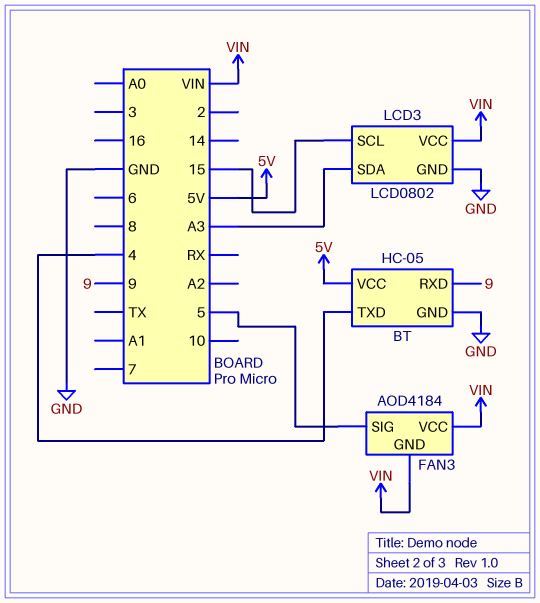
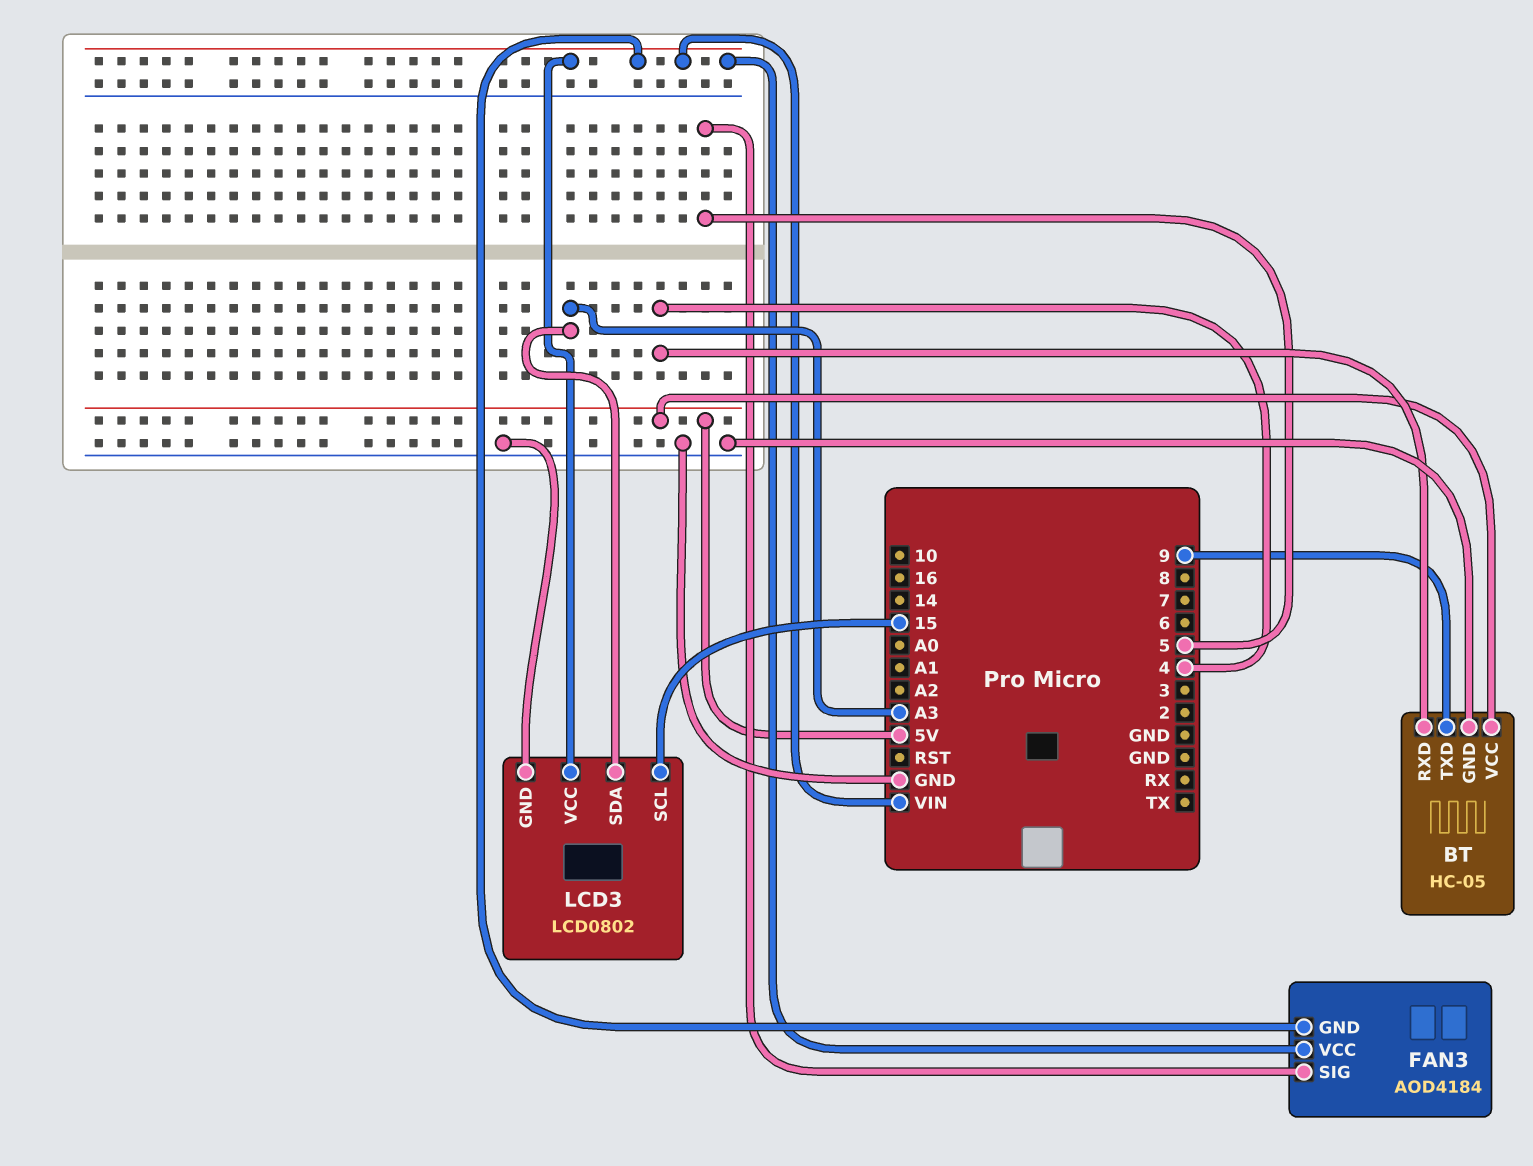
BT pin RXD: 9 -> 4
BT pin TXD: 4 -> 9

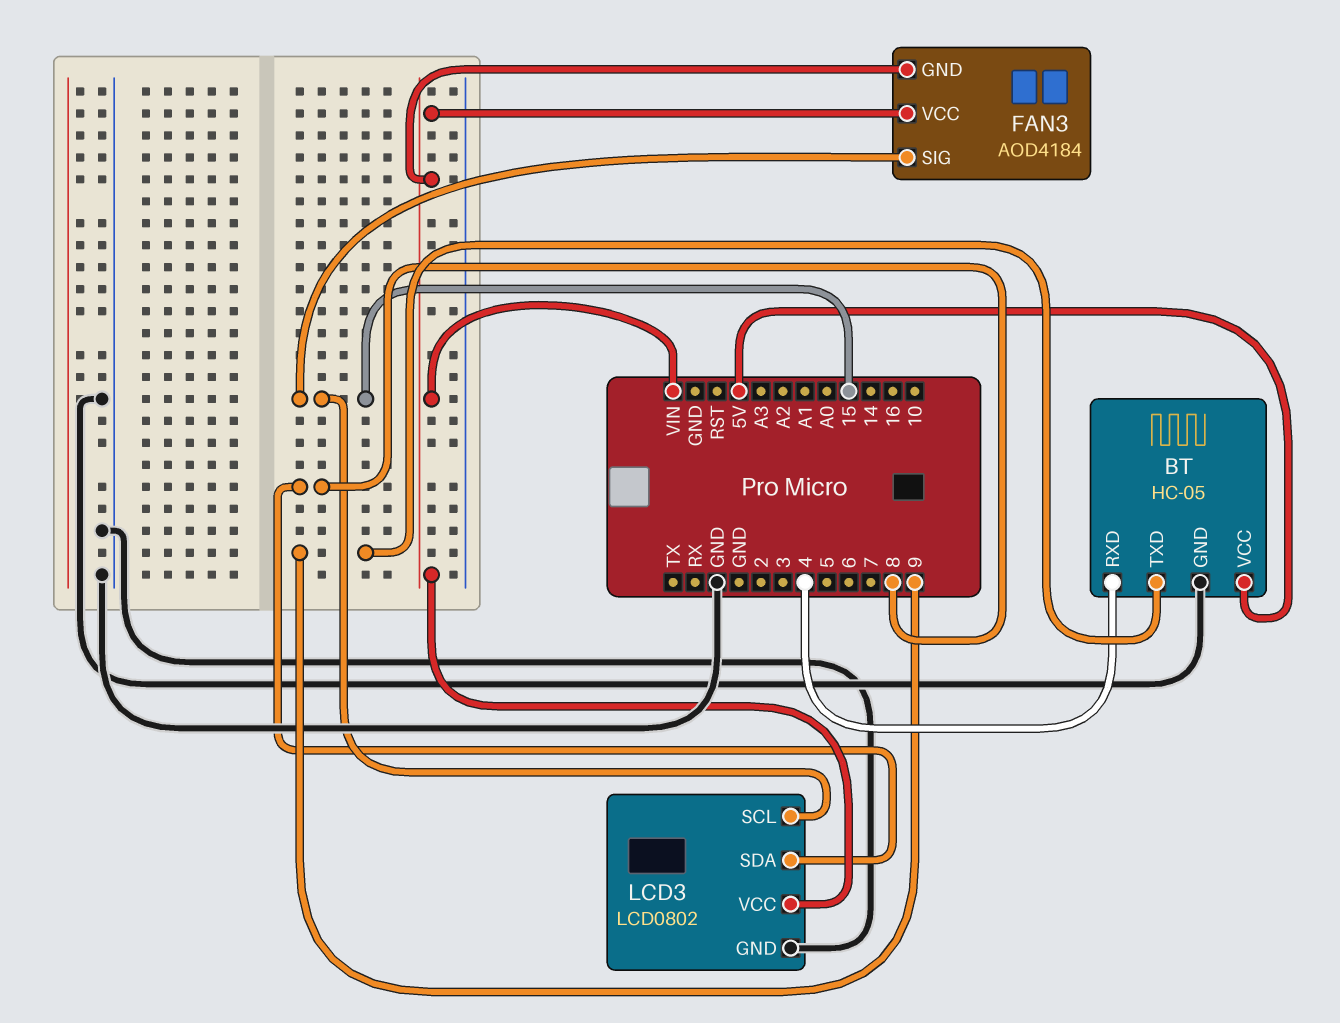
FAN3 pin SIG: 5 -> 15
LCD3 pin SDA: A3 -> 8

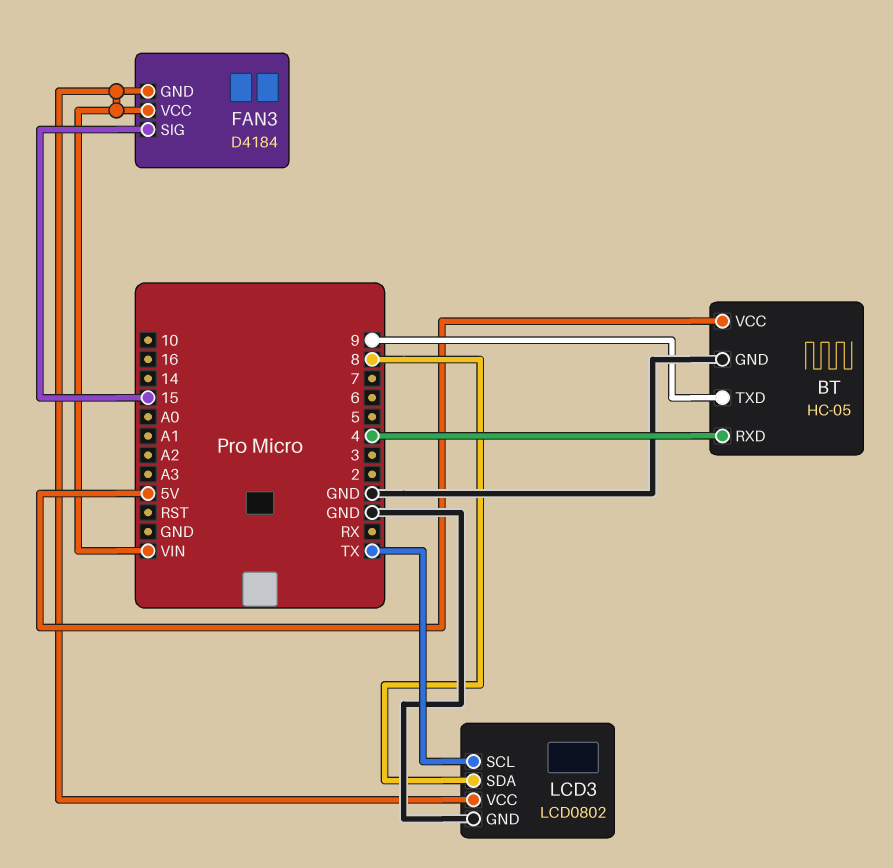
FAN3: AOD4184 -> D4184
LCD3 pin SCL: 15 -> TX

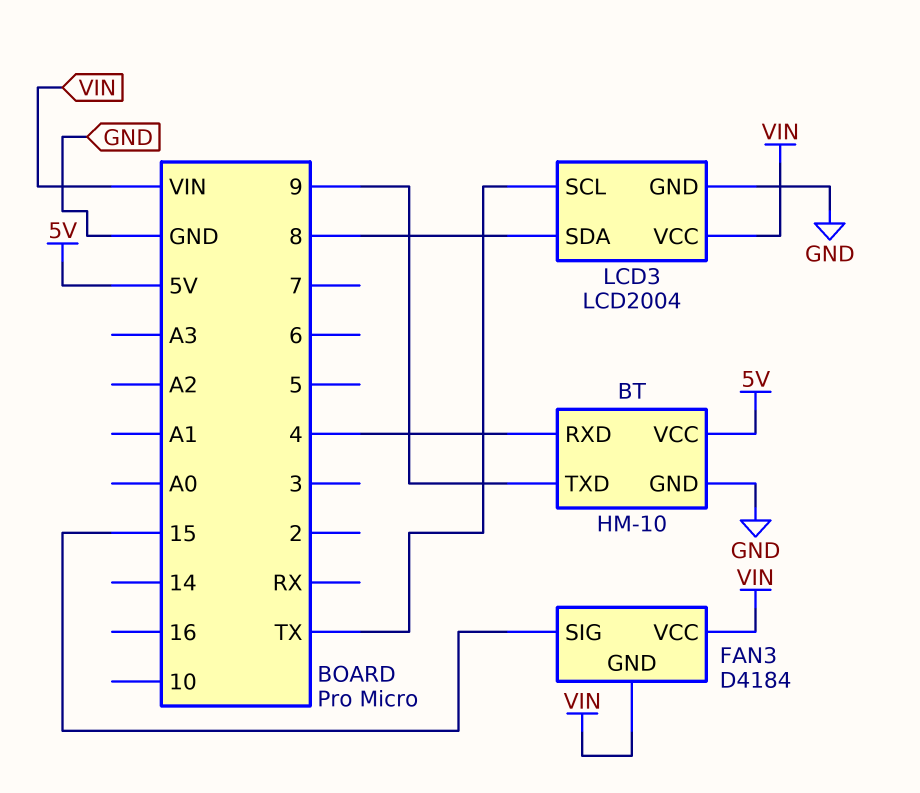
BT: HC-05 -> HM-10
LCD3: LCD0802 -> LCD2004

